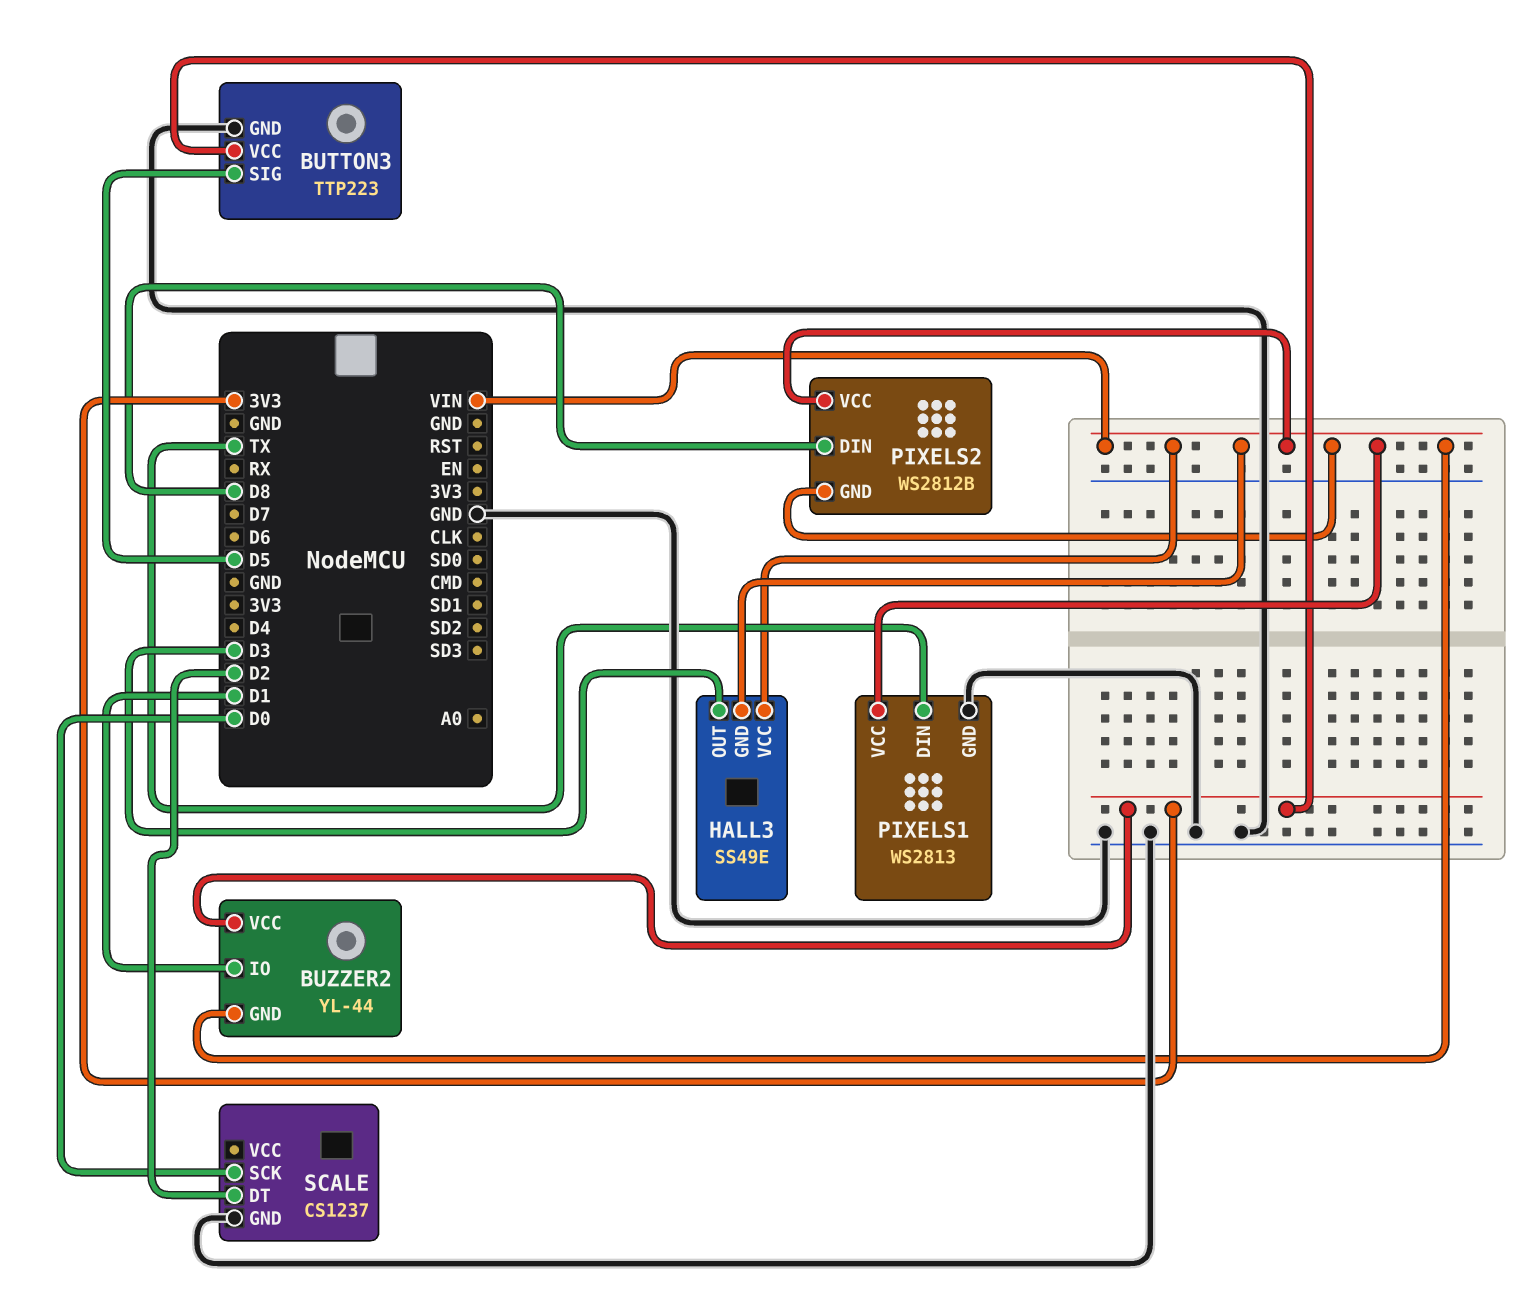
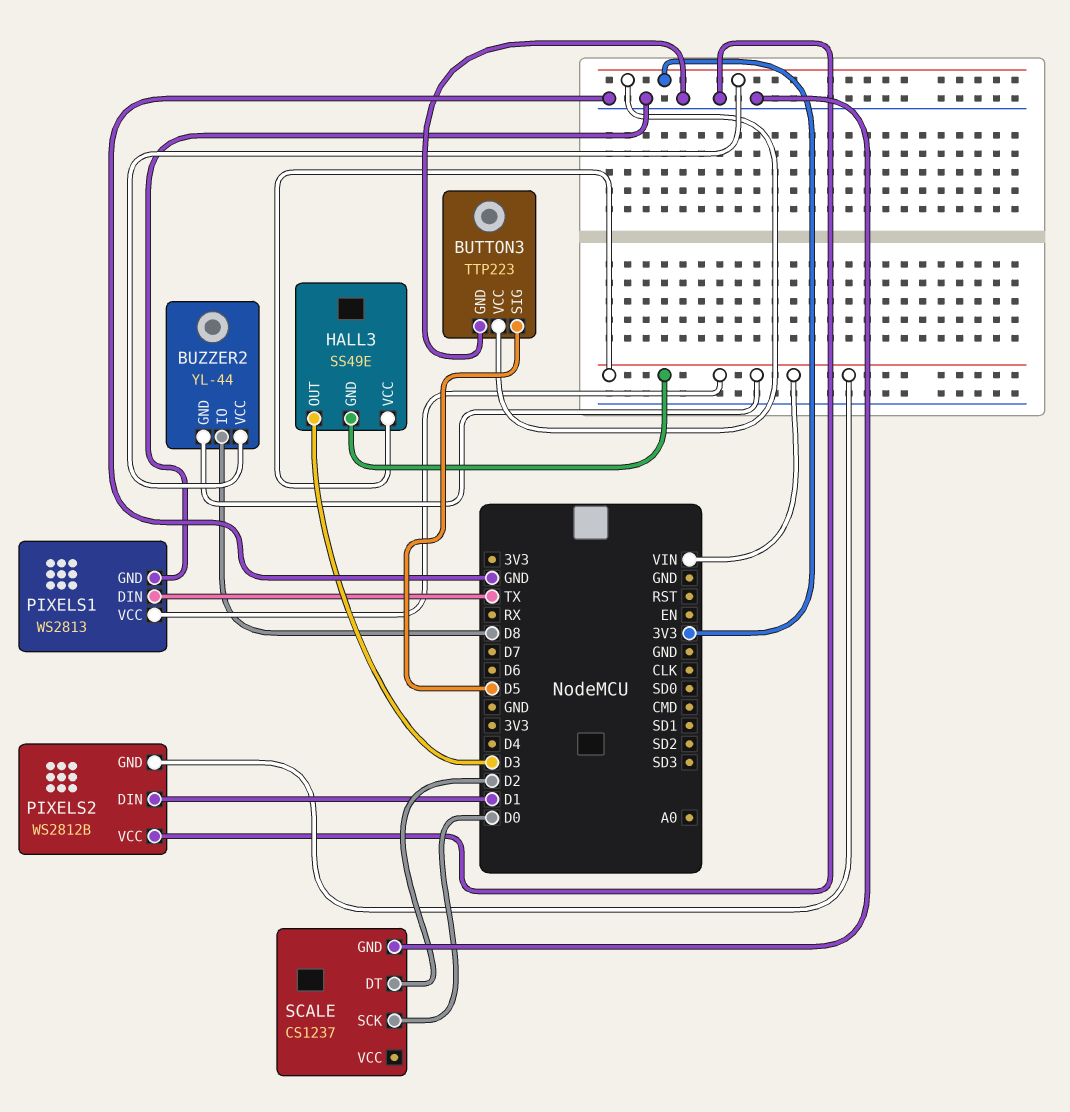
BUZZER2 pin IO: D1 -> D8
PIXELS2 pin DIN: D8 -> D1
PIXELS2 pin VCC: VIN -> GND

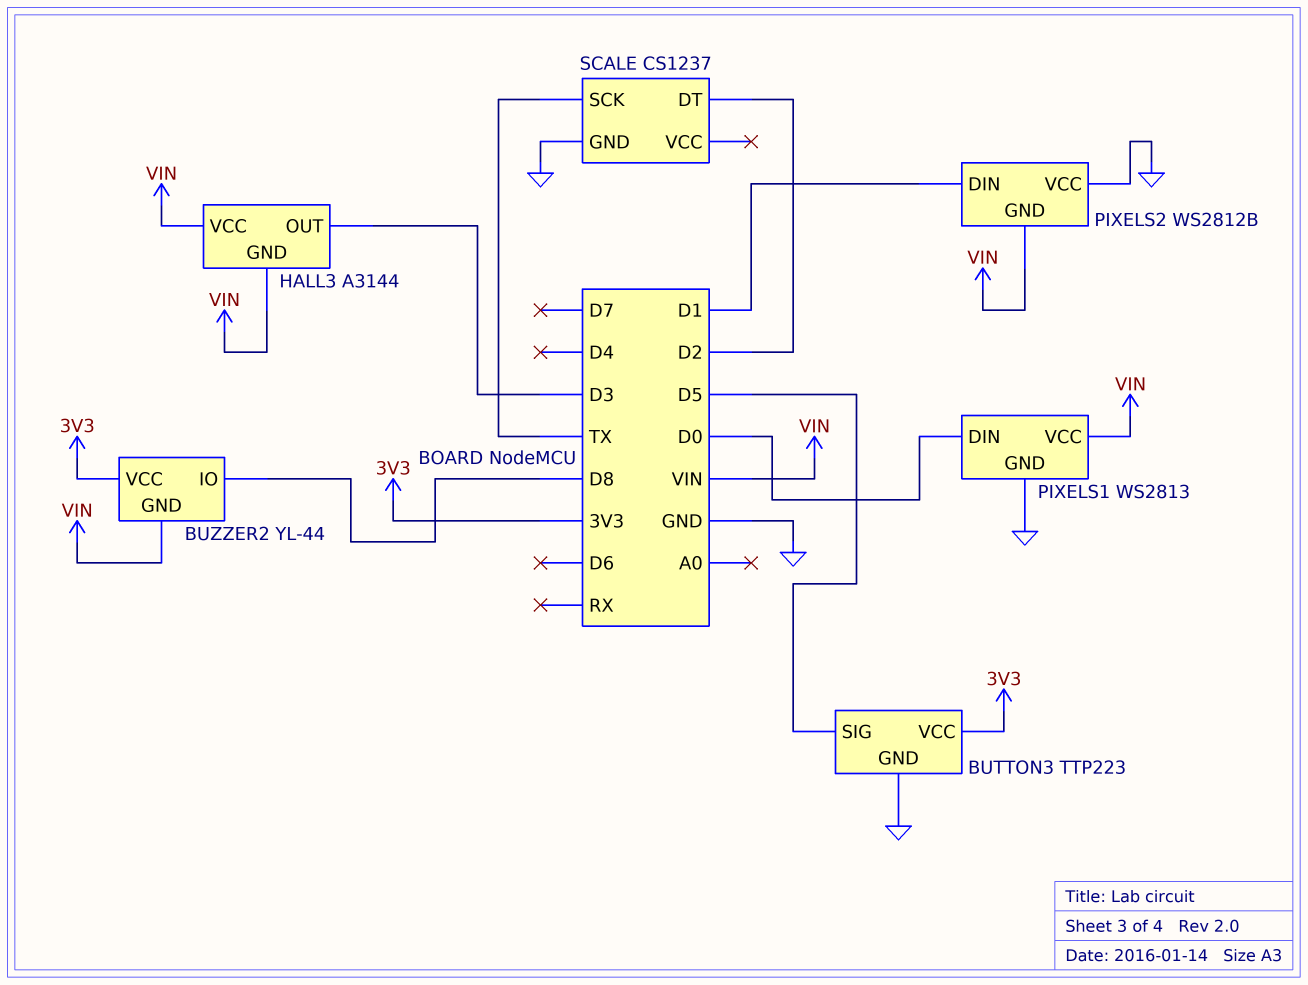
HALL3: SS49E -> A3144
PIXELS1 pin DIN: TX -> D0
SCALE pin SCK: D0 -> TX

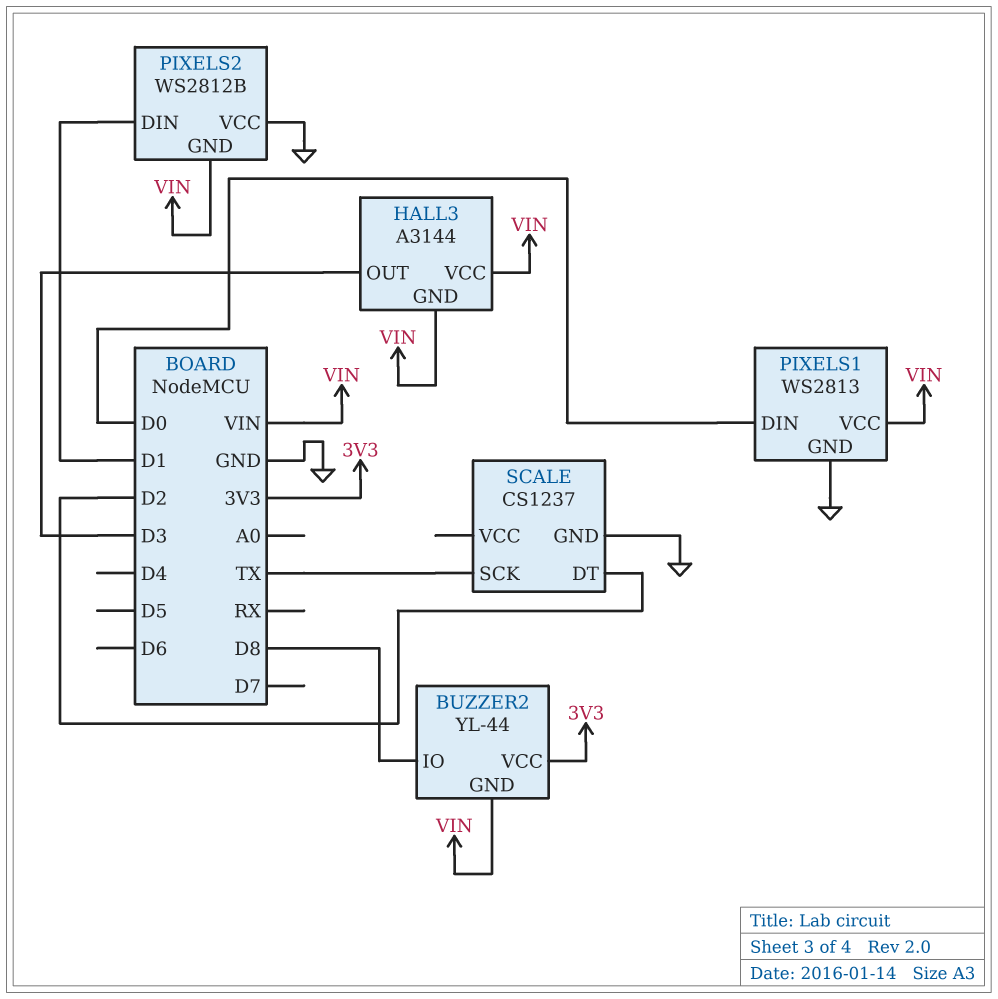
BUTTON3: TTP223 -> none
BUTTON3 pin GND: GND -> none
BUTTON3 pin SIG: D5 -> none
BUTTON3 pin VCC: 3V3 -> none

